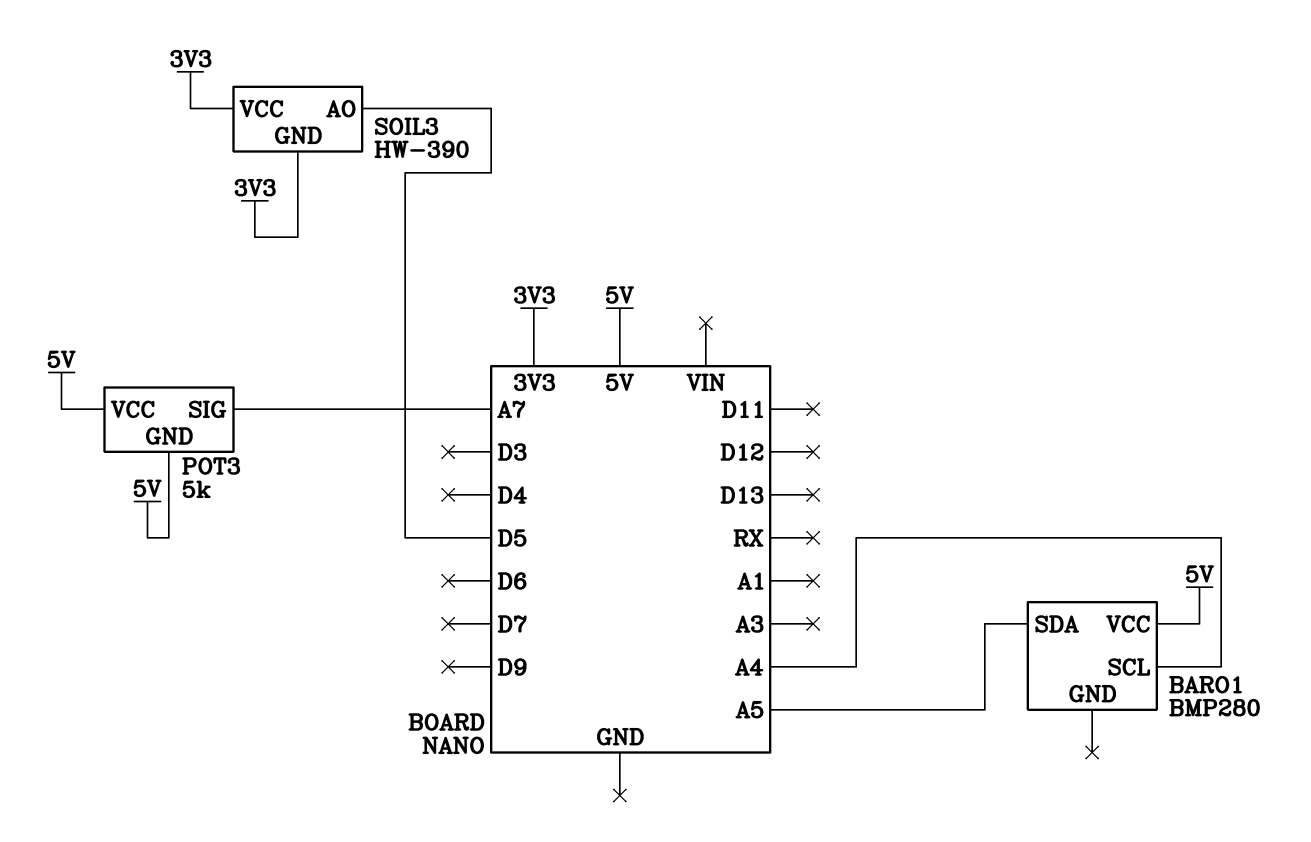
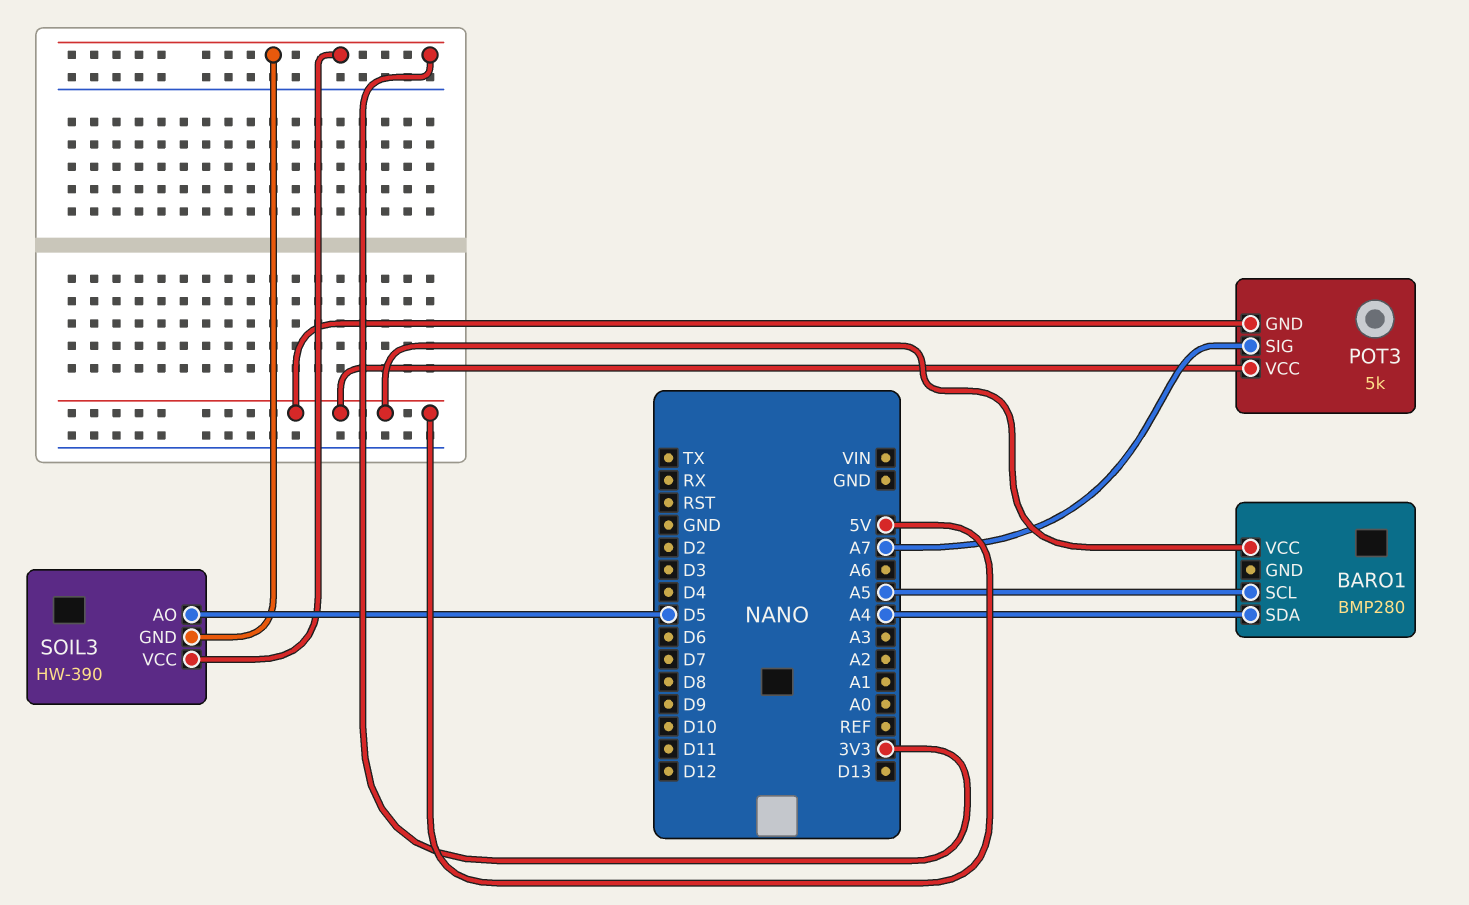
BARO1 pin SCL: A4 -> A5
BARO1 pin SDA: A5 -> A4

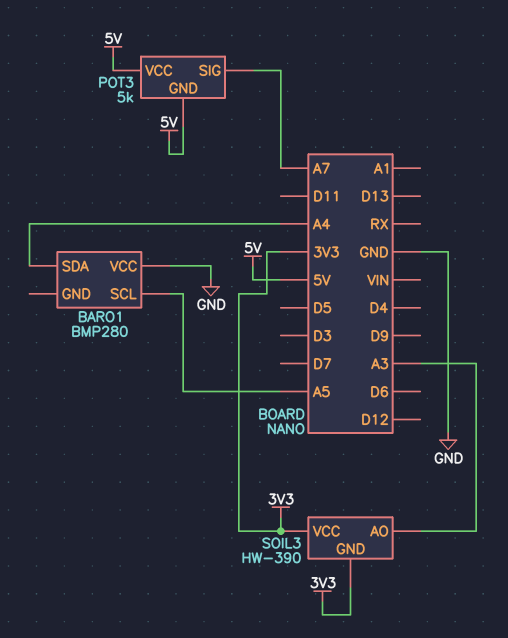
BARO1 pin VCC: 5V -> GND
SOIL3 pin AO: D5 -> A3

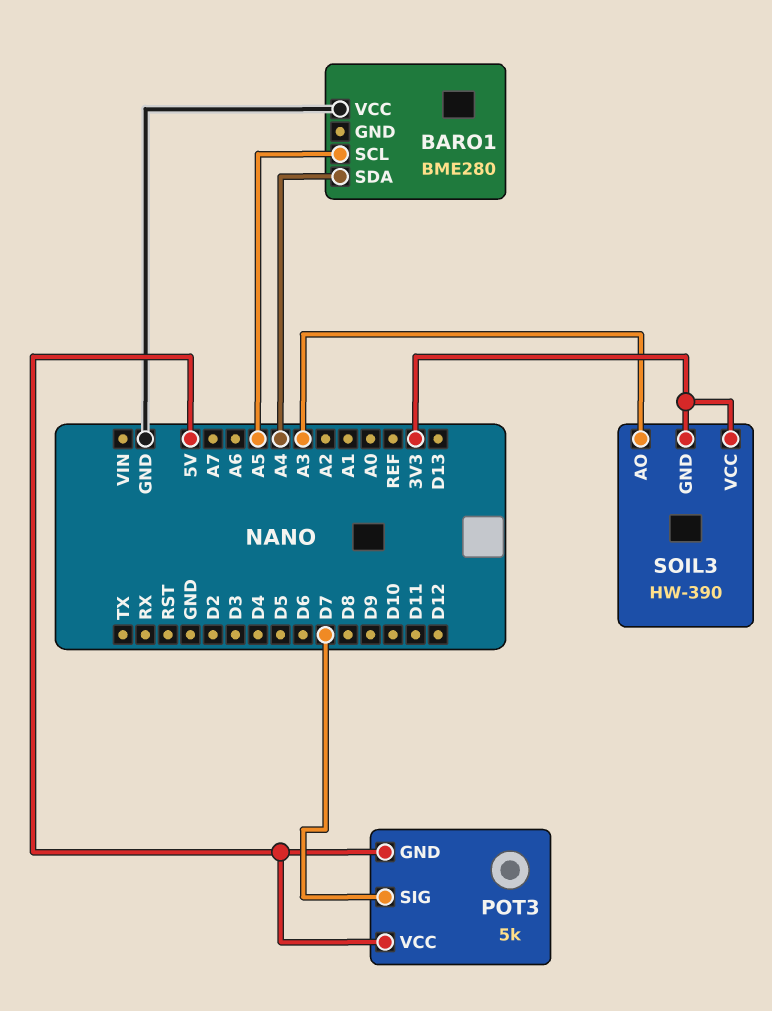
BARO1: BMP280 -> BME280
POT3 pin SIG: A7 -> D7

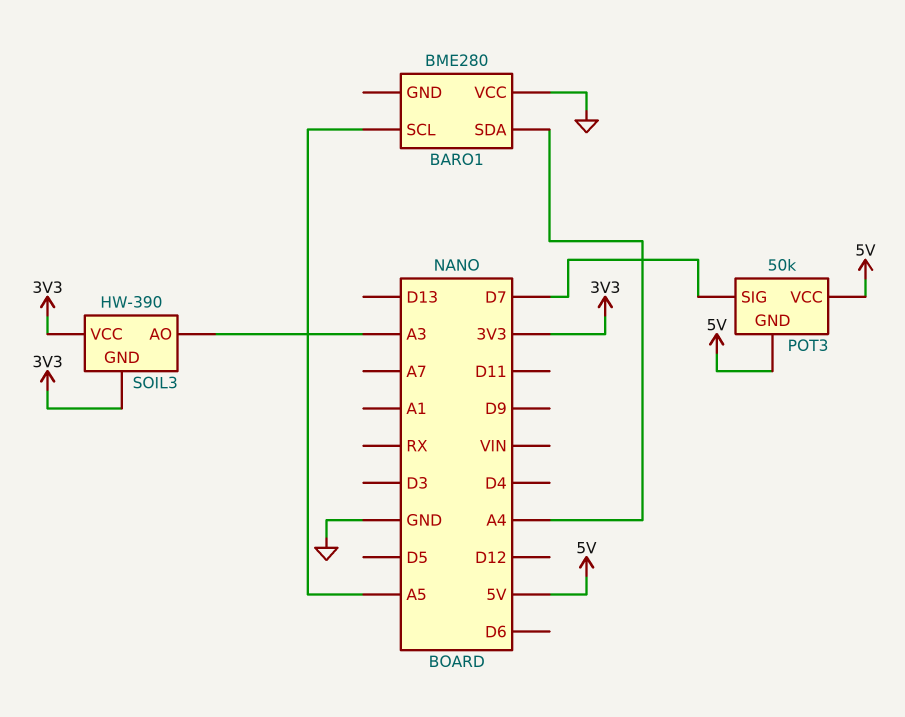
POT3: 5k -> 50k

